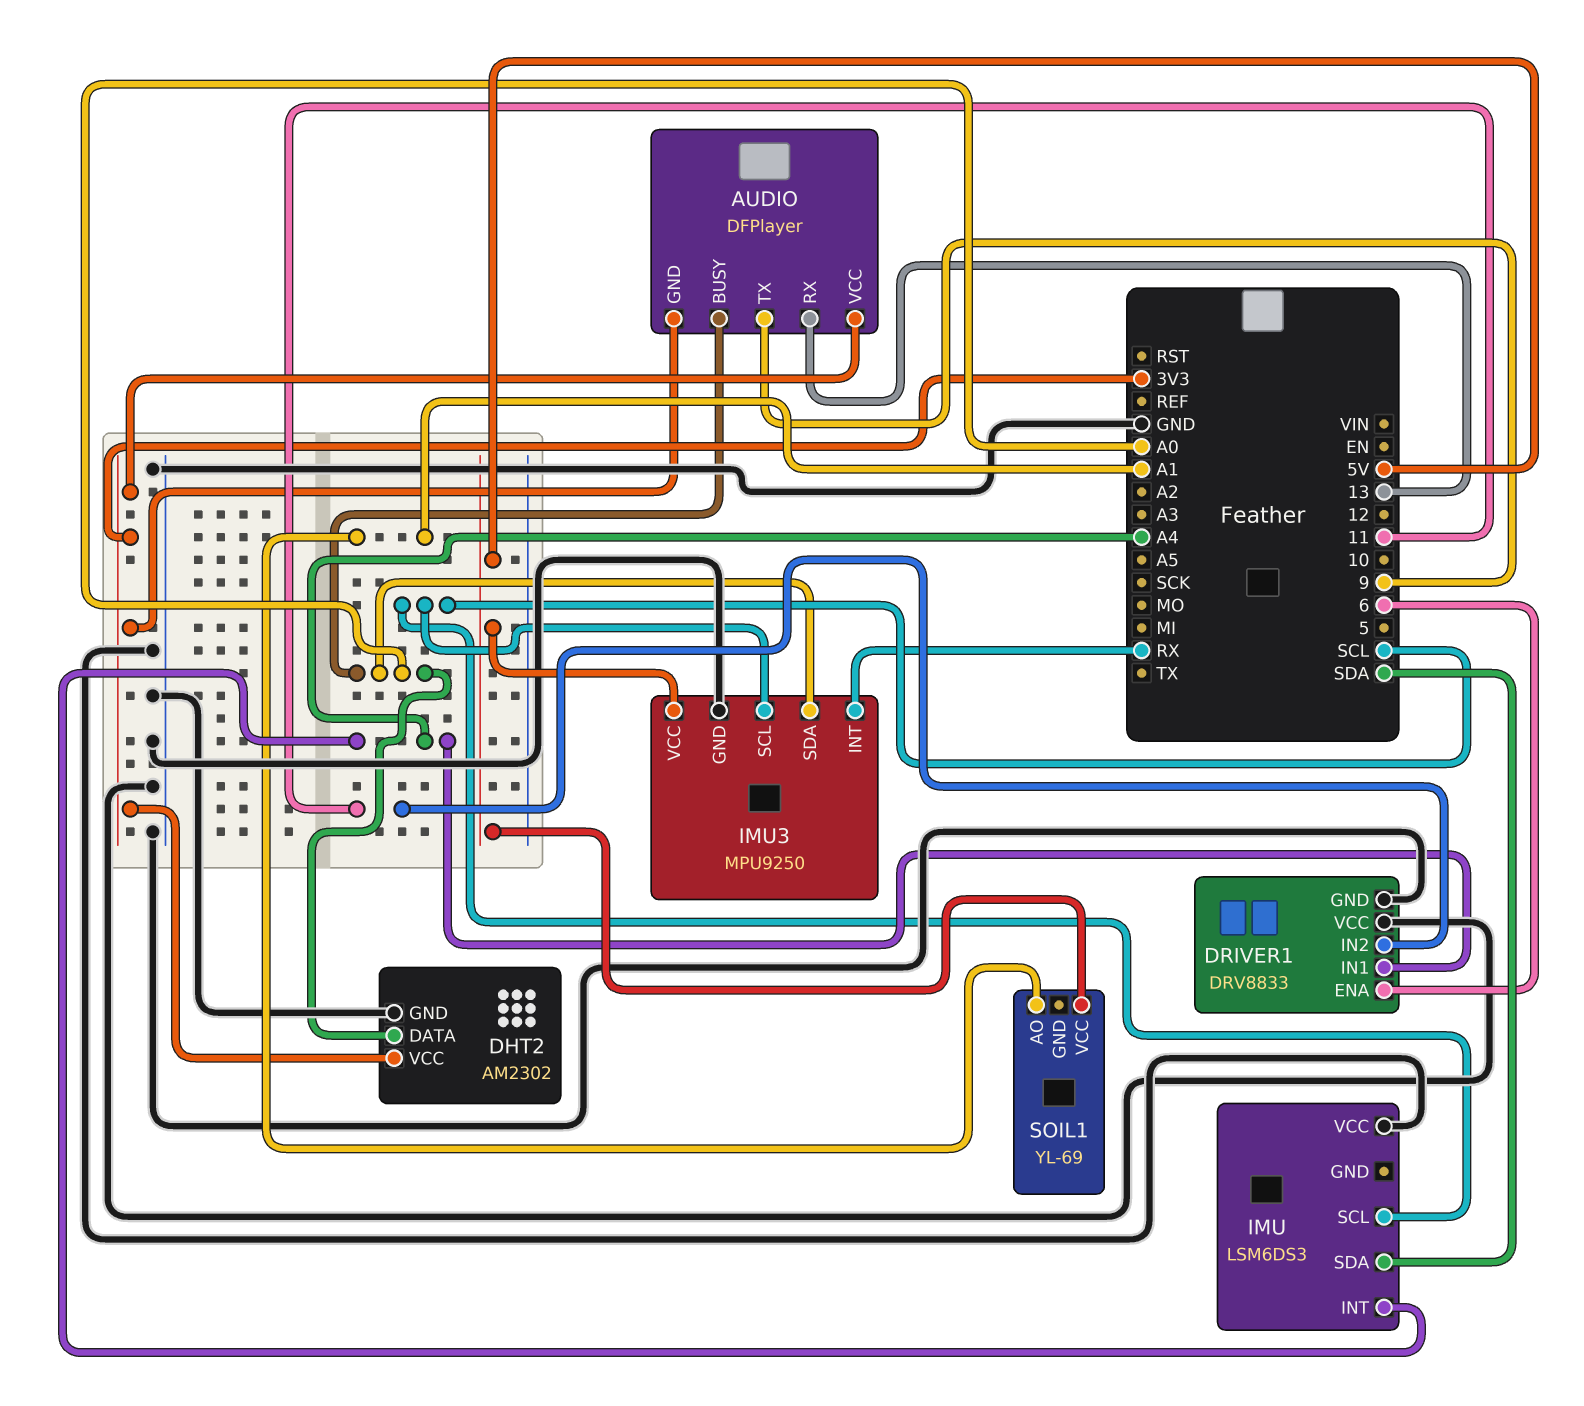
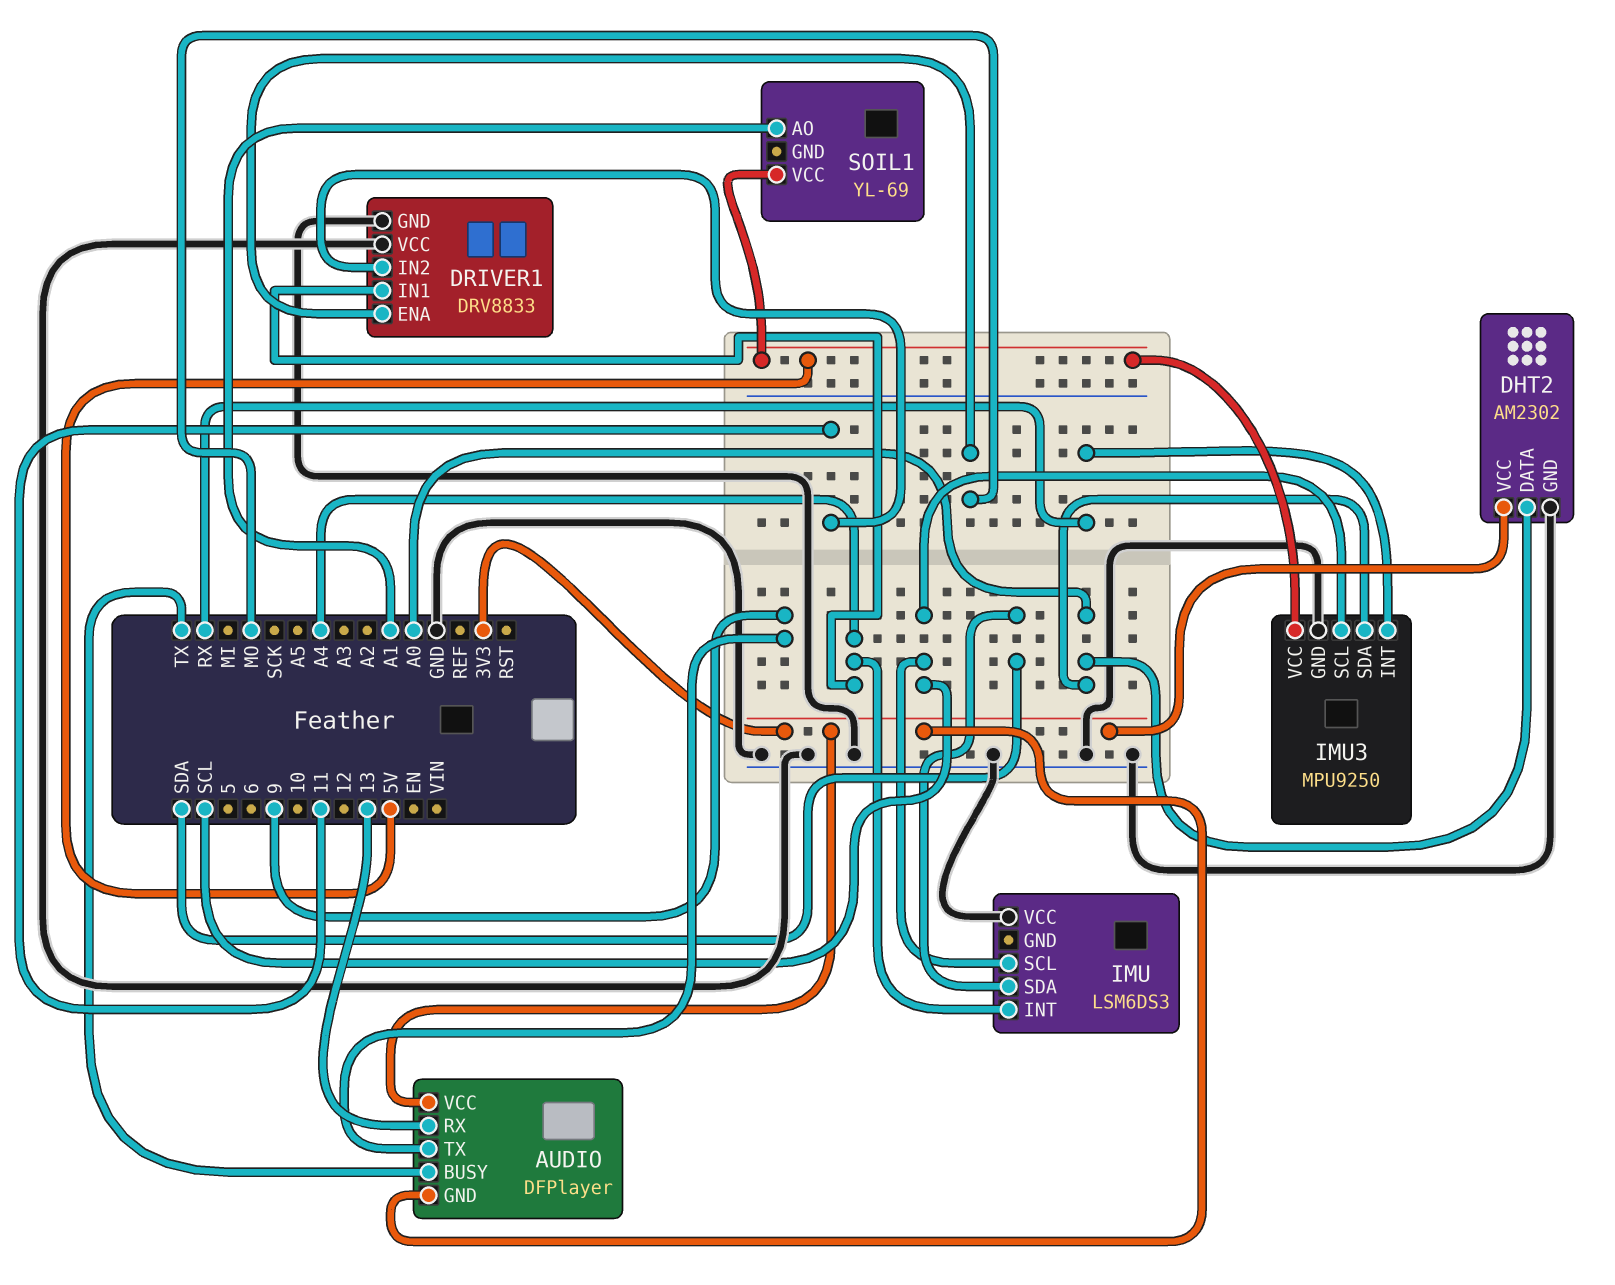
AUDIO pin BUSY: A0 -> TX
DRIVER1 pin ENA: 6 -> MO

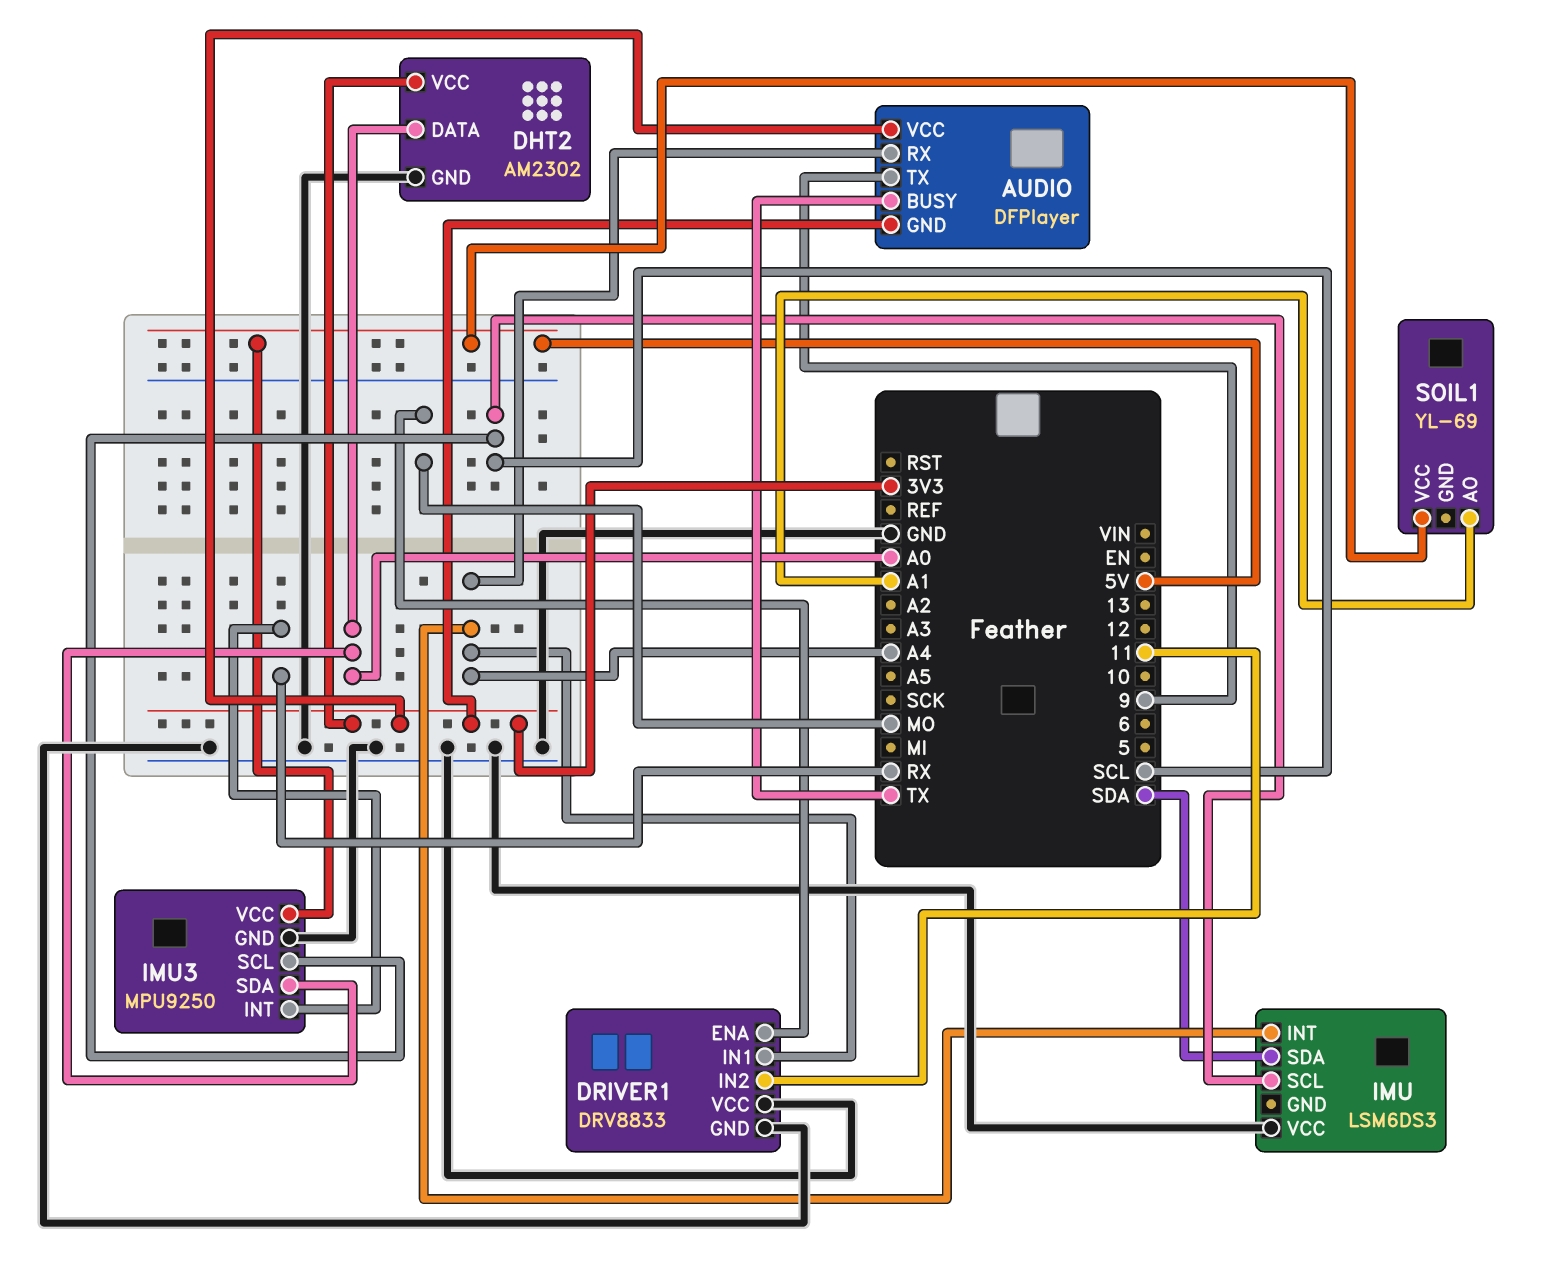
AUDIO pin RX: 13 -> A4

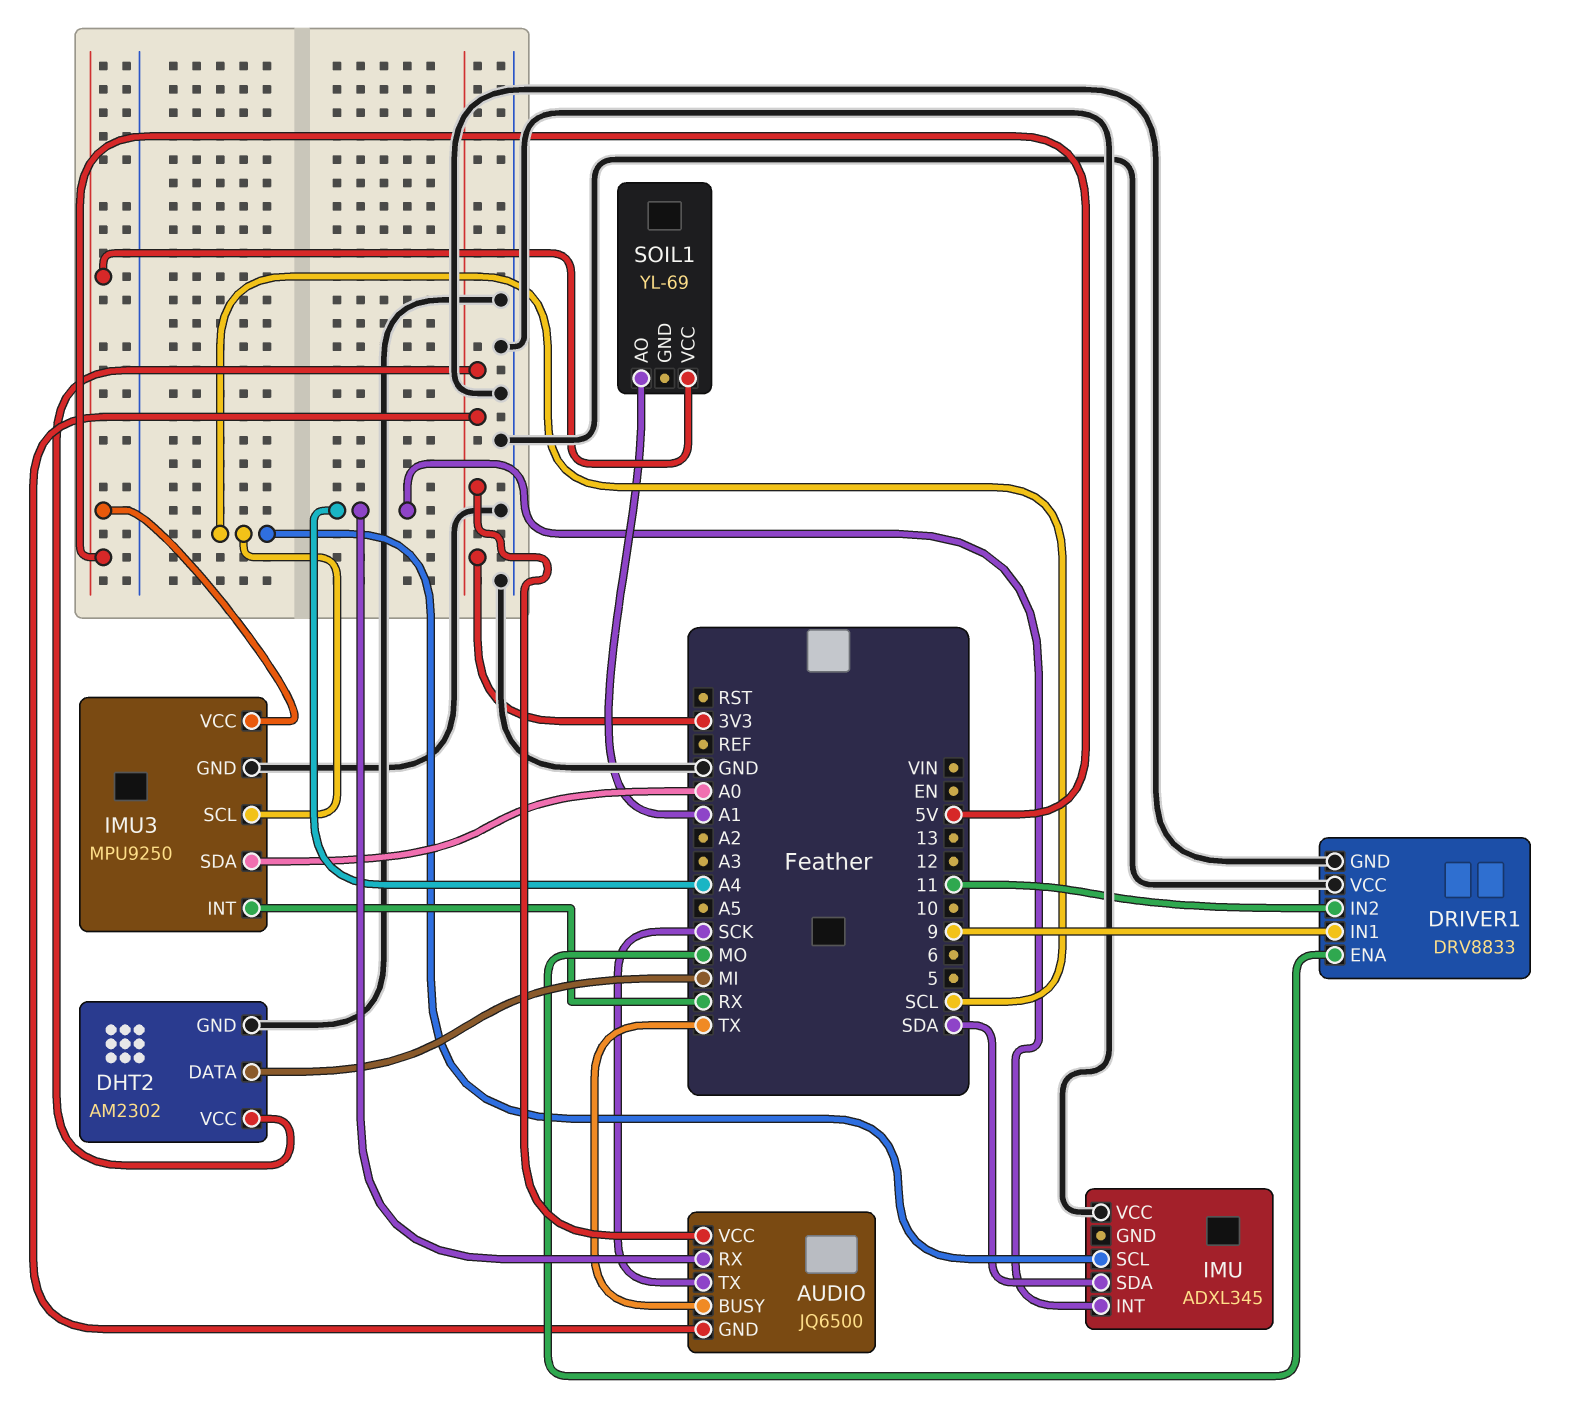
AUDIO: DFPlayer -> JQ6500
AUDIO pin TX: 9 -> SCK
DHT2 pin DATA: A0 -> MI
DRIVER1 pin IN1: A4 -> 9
IMU: LSM6DS3 -> ADXL345

